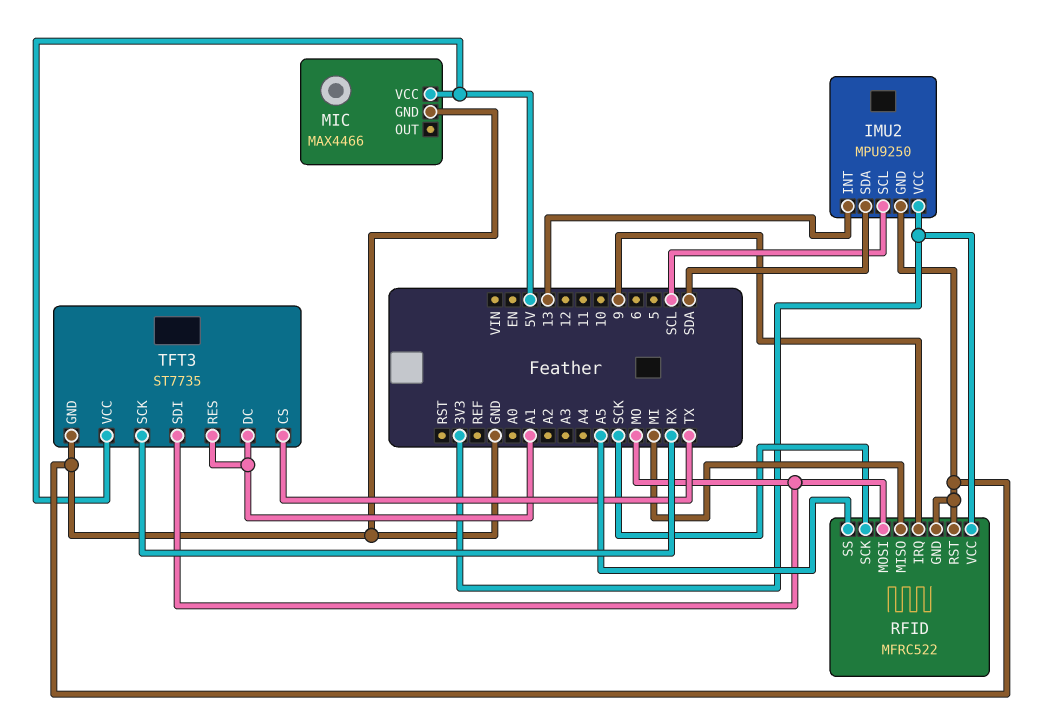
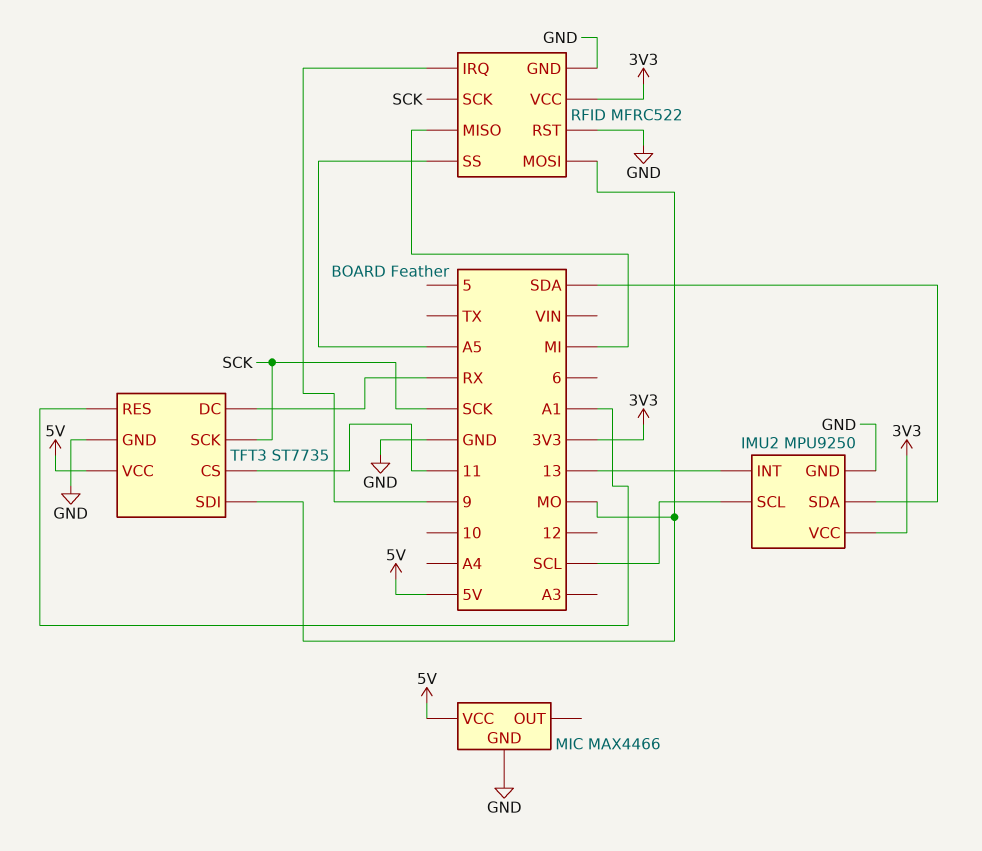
TFT3 pin CS: TX -> 11
TFT3 pin DC: A1 -> RX
TFT3 pin SCK: RX -> SCK

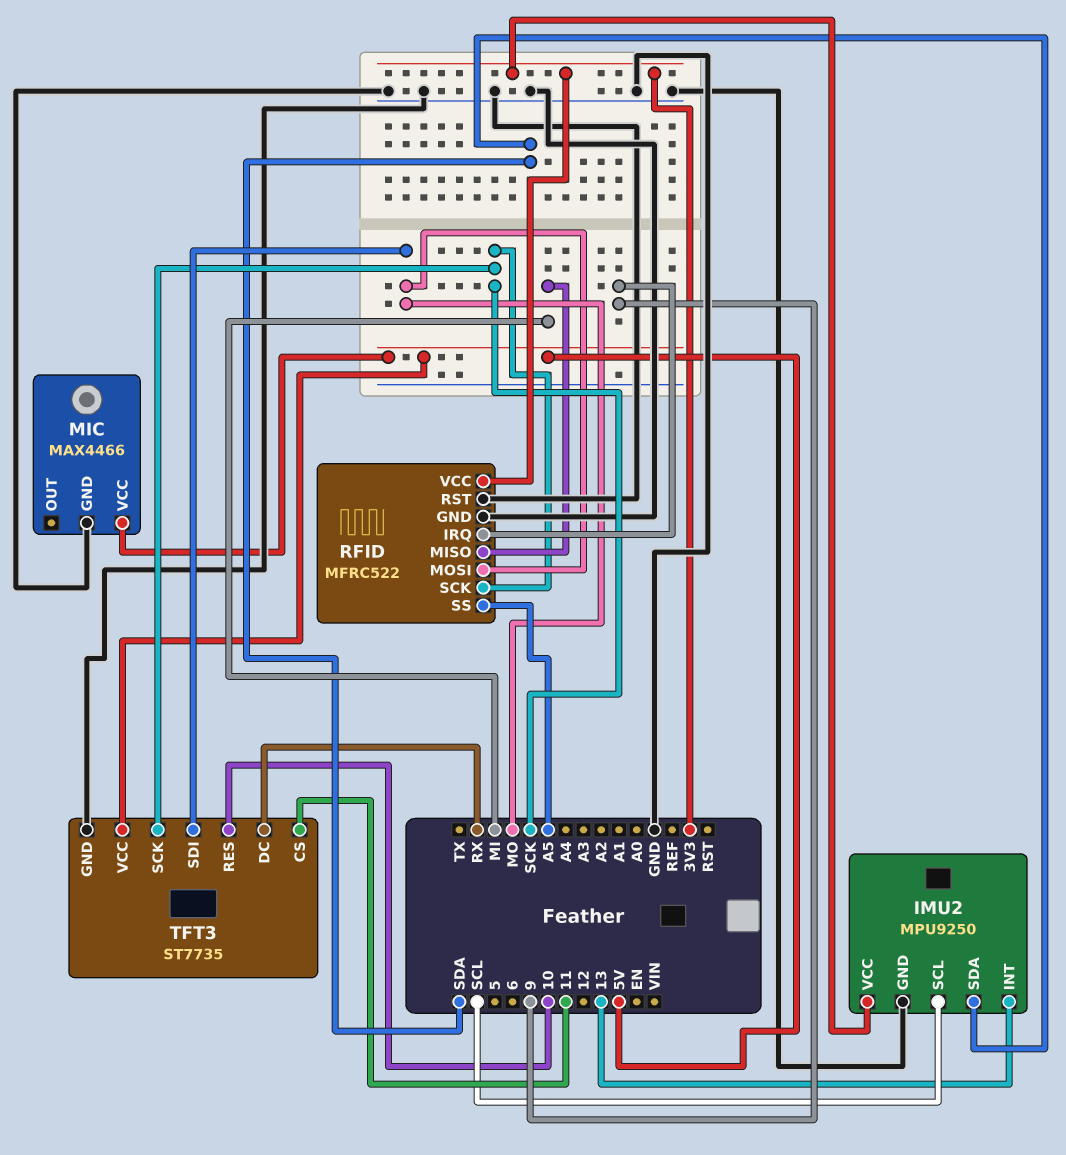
TFT3 pin RES: A1 -> 10

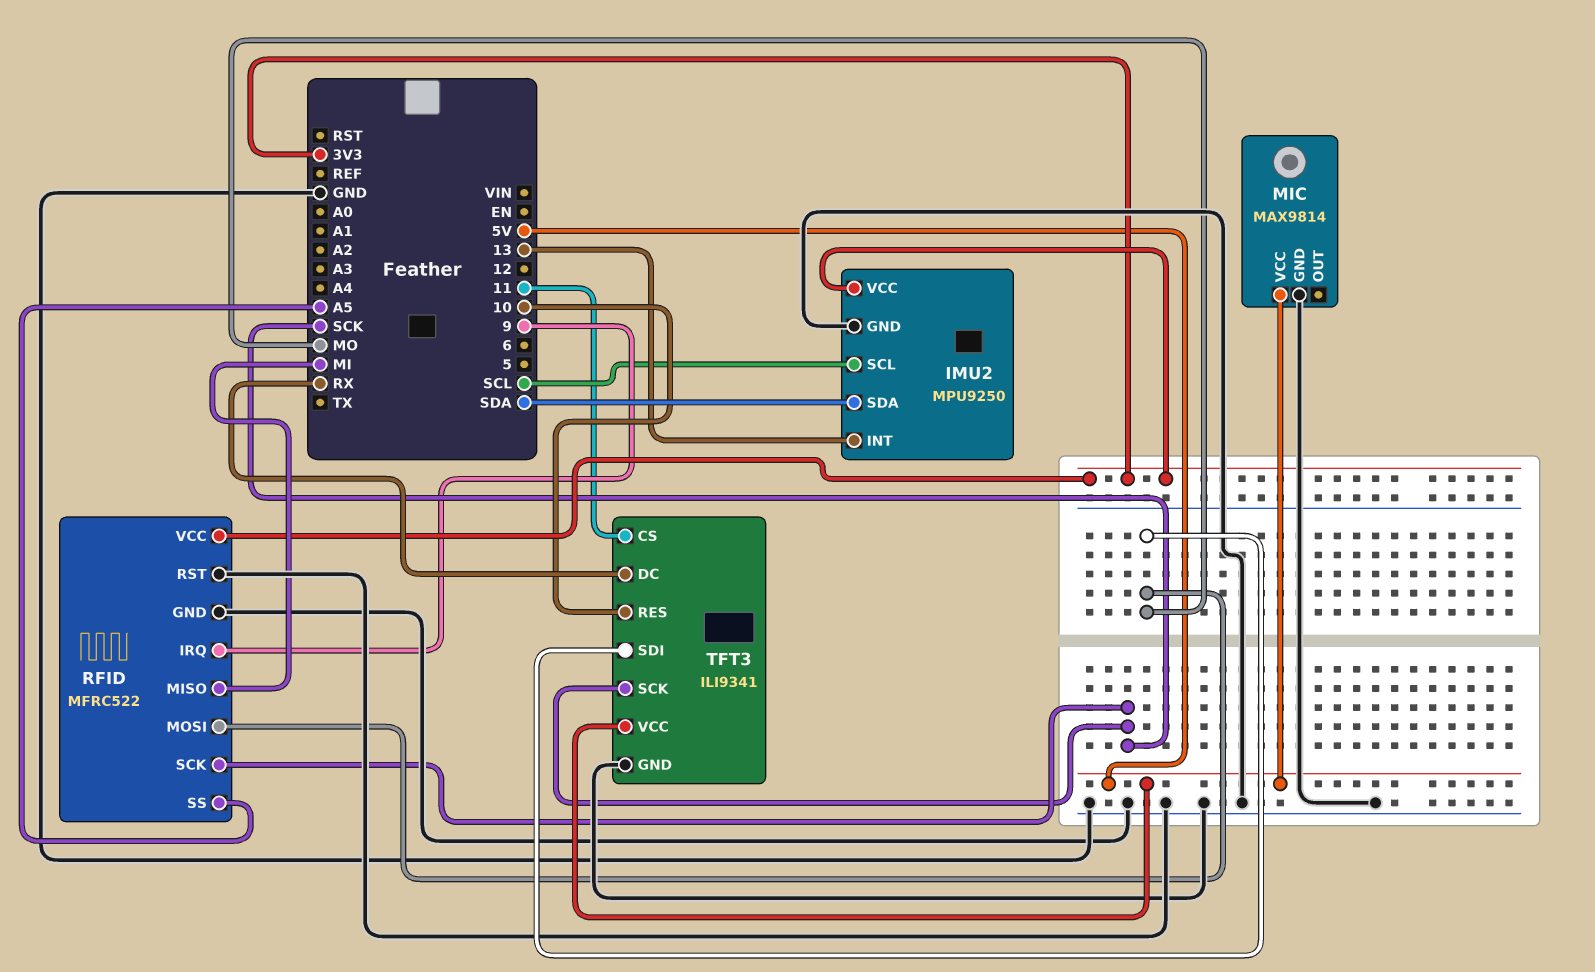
MIC: MAX4466 -> MAX9814
TFT3: ST7735 -> ILI9341

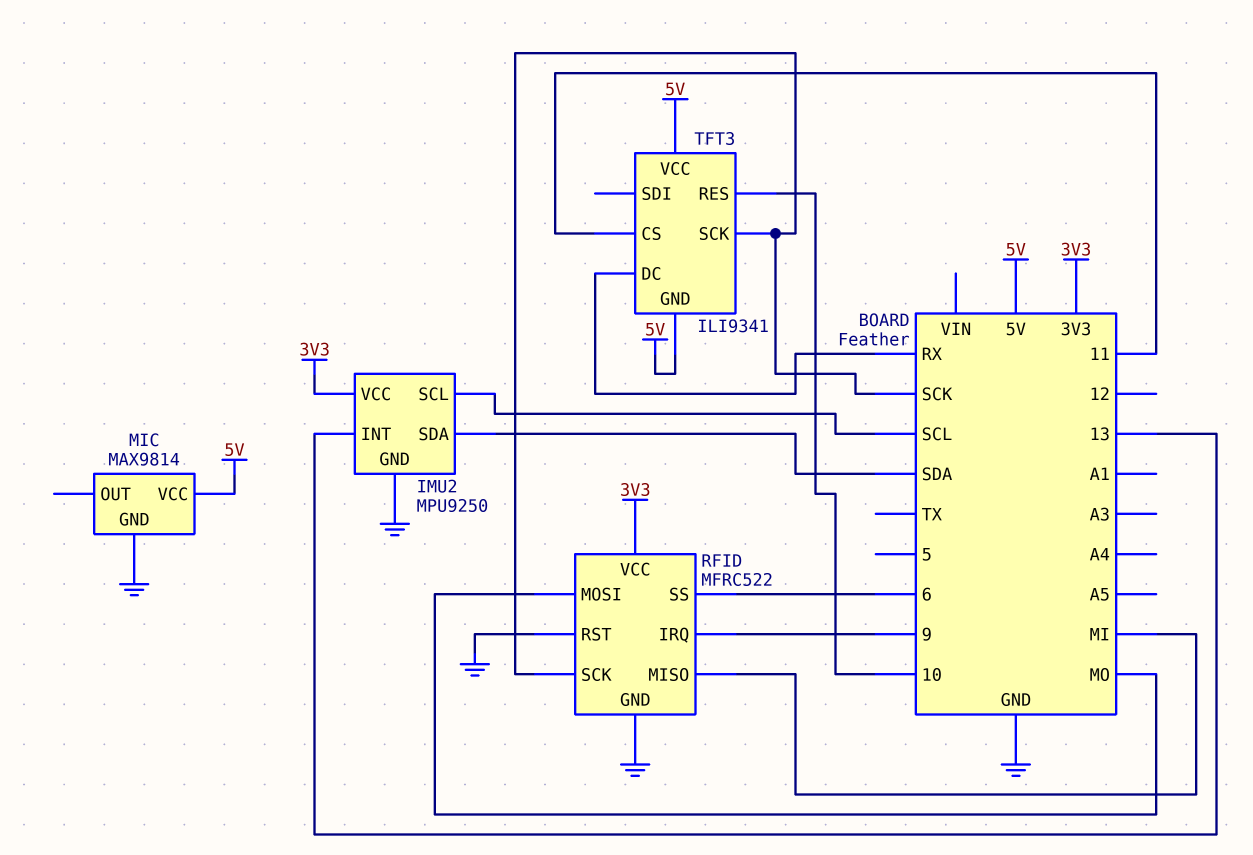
RFID pin SS: A5 -> 6
TFT3 pin GND: GND -> 5V
TFT3 pin SDI: MO -> none

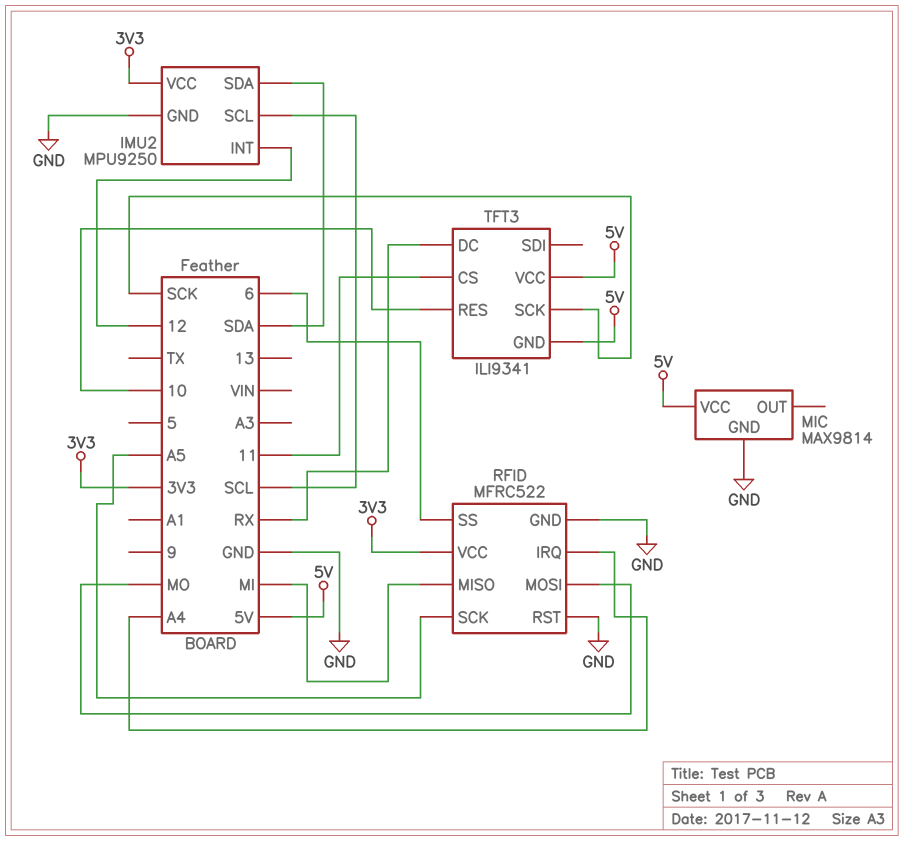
IMU2 pin INT: 13 -> 12
RFID pin IRQ: 9 -> A4
RFID pin SCK: SCK -> A5

